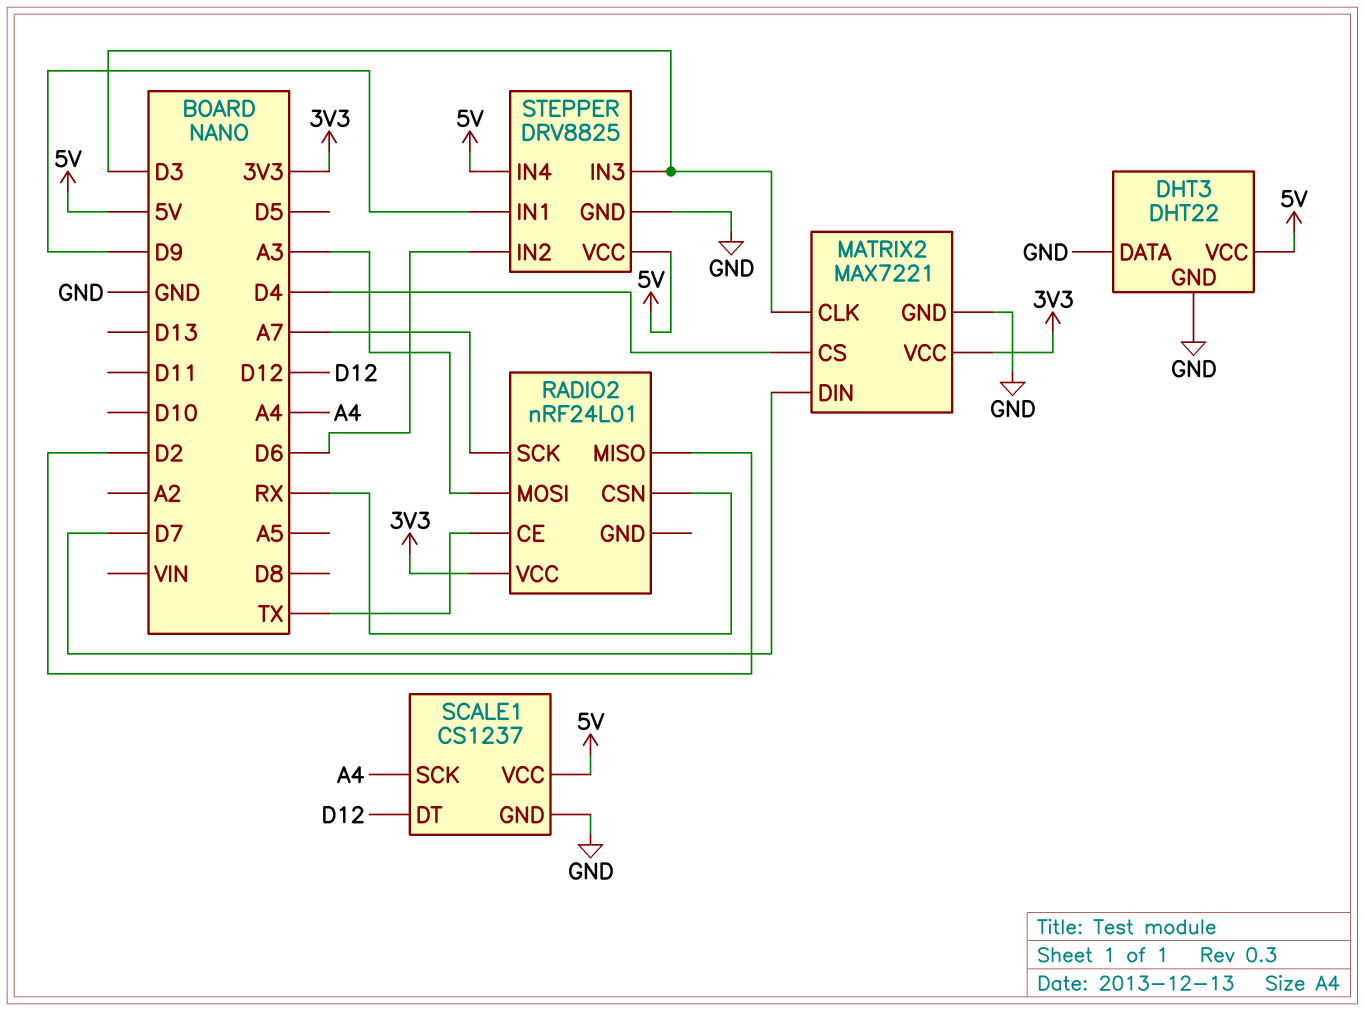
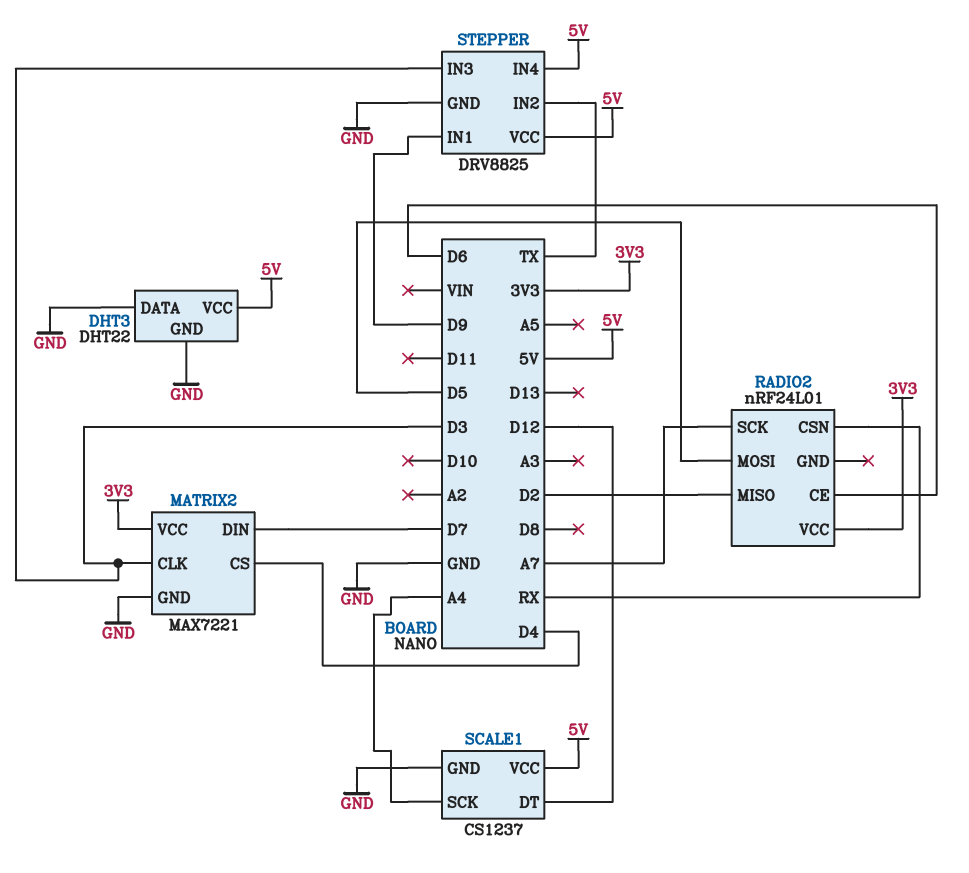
RADIO2 pin CE: TX -> D6
RADIO2 pin MOSI: A3 -> D5
STEPPER pin IN2: D6 -> TX

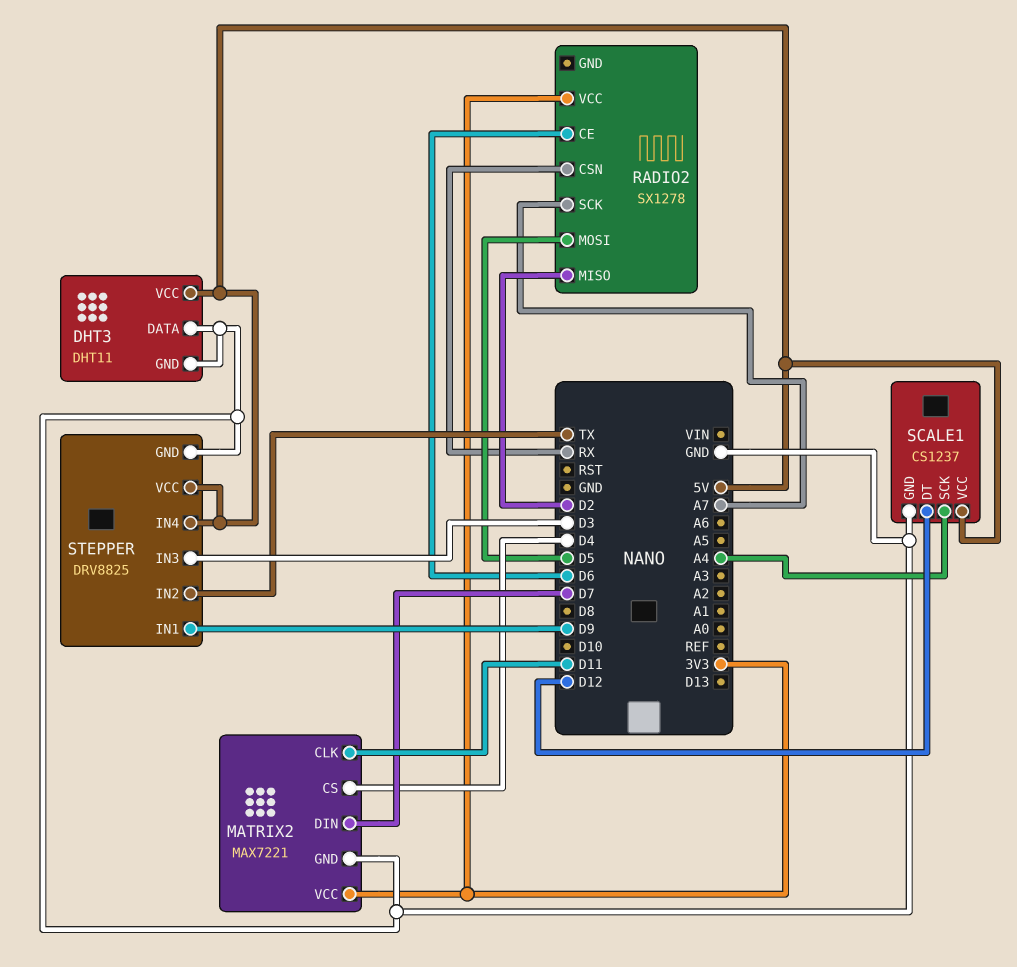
DHT3: DHT22 -> DHT11
MATRIX2 pin CLK: D3 -> D11
RADIO2: nRF24L01 -> SX1278

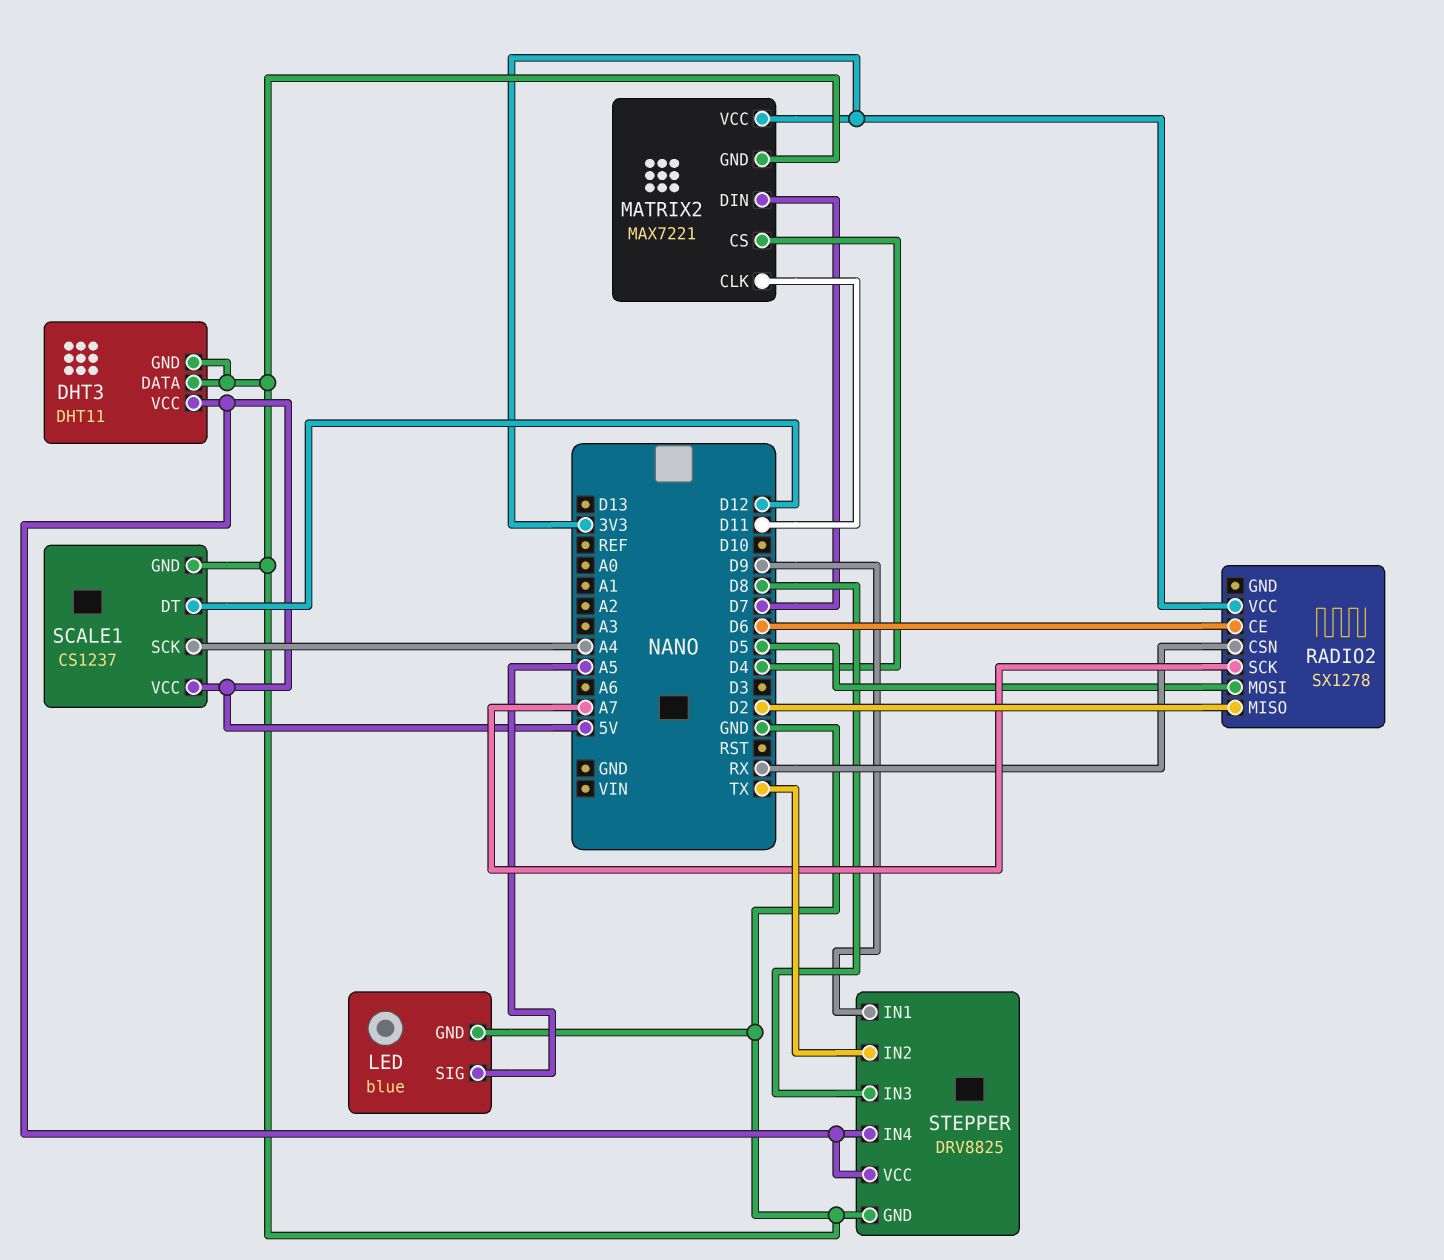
LED: none -> blue
LED pin GND: none -> GND
LED pin SIG: none -> A5
STEPPER pin IN3: D3 -> D8

